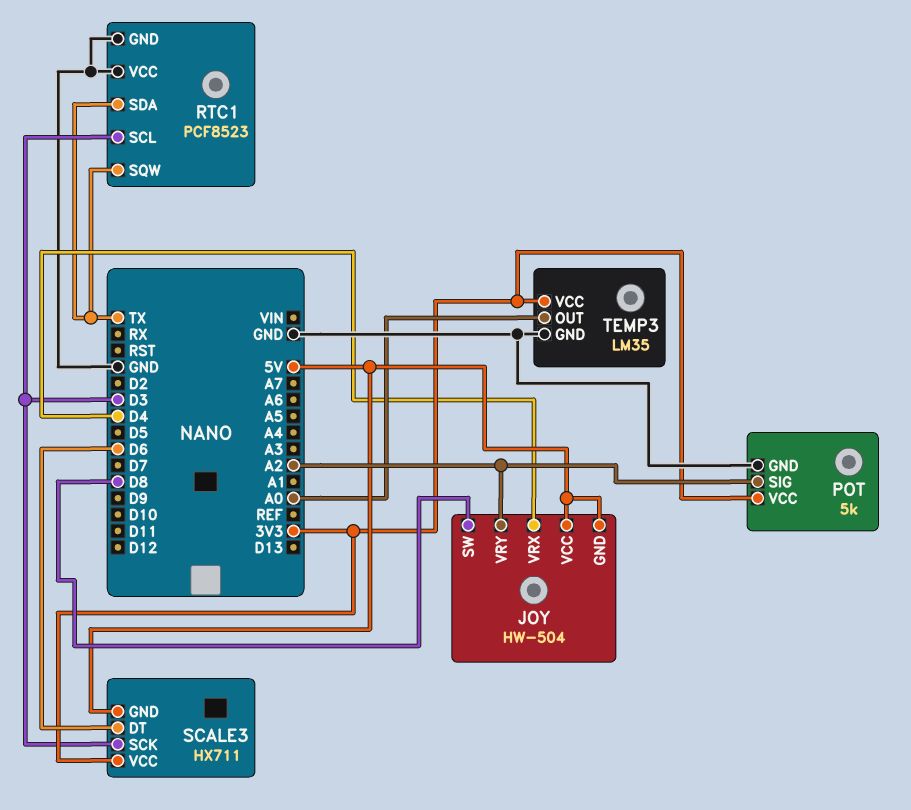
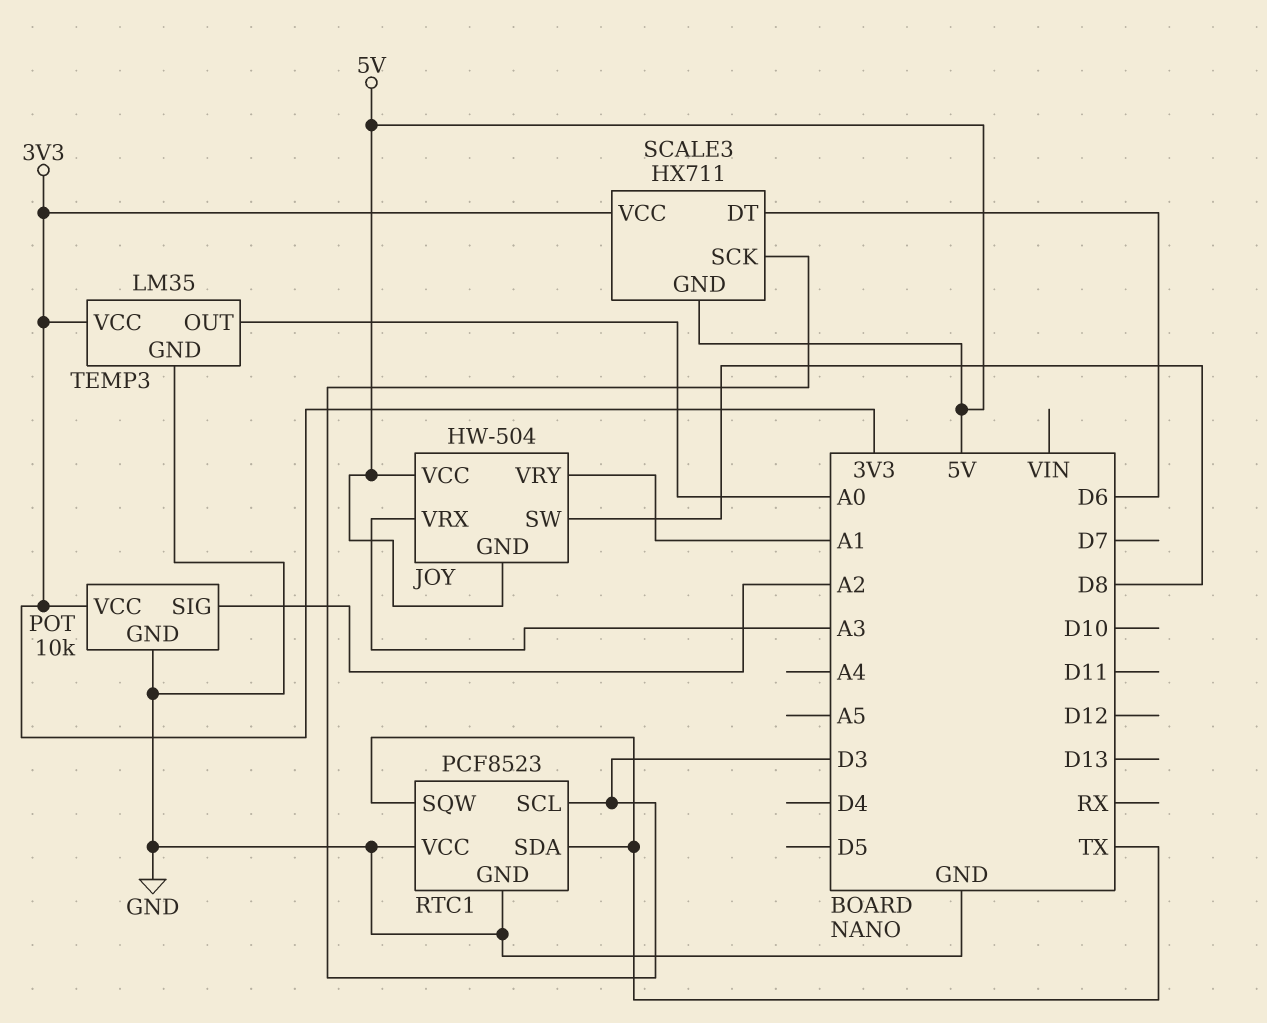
JOY pin VRX: D4 -> A3
JOY pin VRY: A2 -> A1
POT: 5k -> 10k

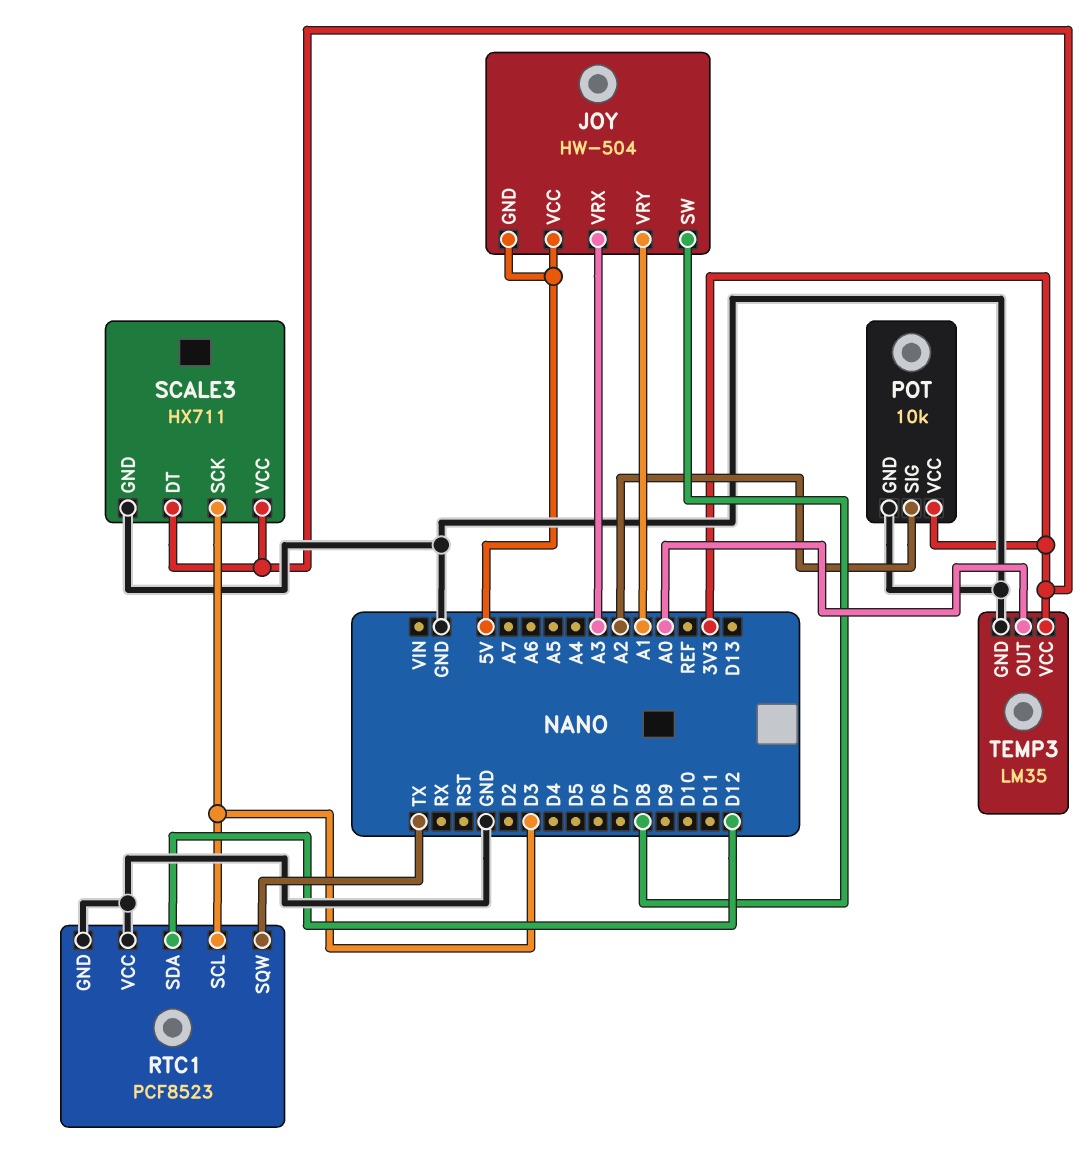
RTC1 pin SDA: TX -> D12
SCALE3 pin DT: D6 -> 3V3
SCALE3 pin GND: 5V -> GND

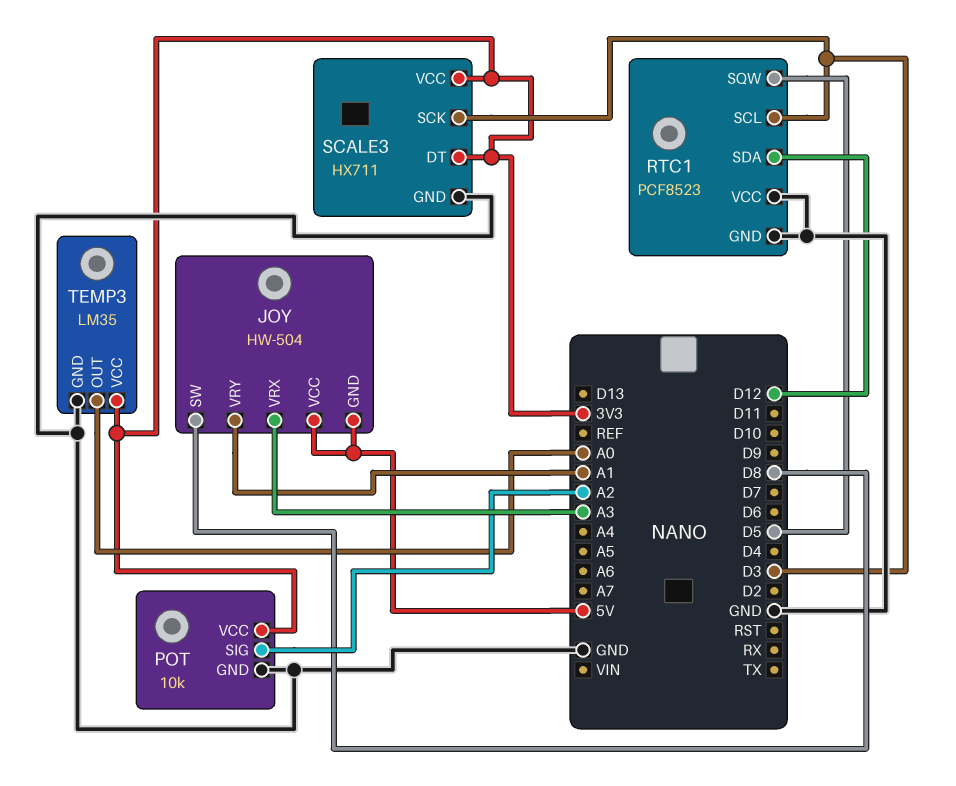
RTC1 pin SQW: TX -> D5

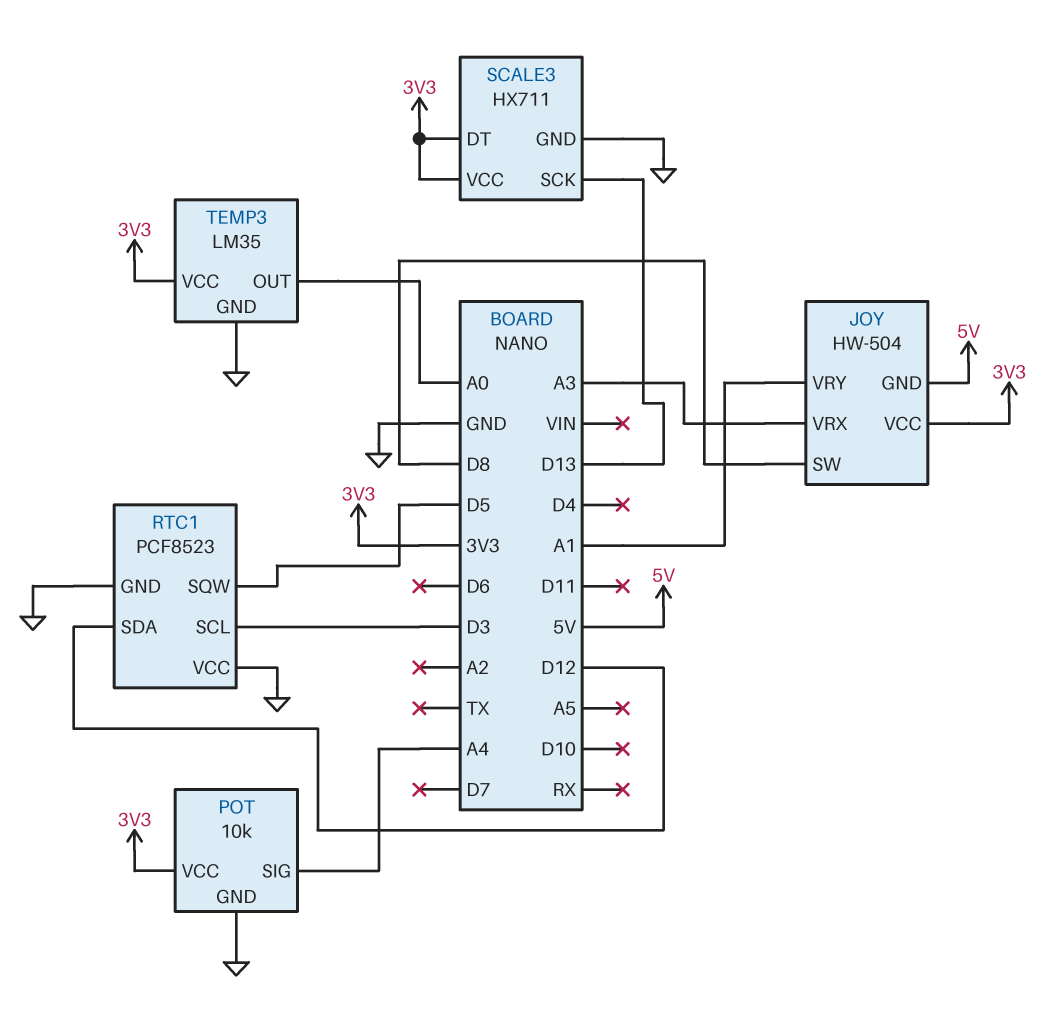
JOY pin VCC: 5V -> 3V3
POT pin SIG: A2 -> A4
SCALE3 pin SCK: D3 -> D13

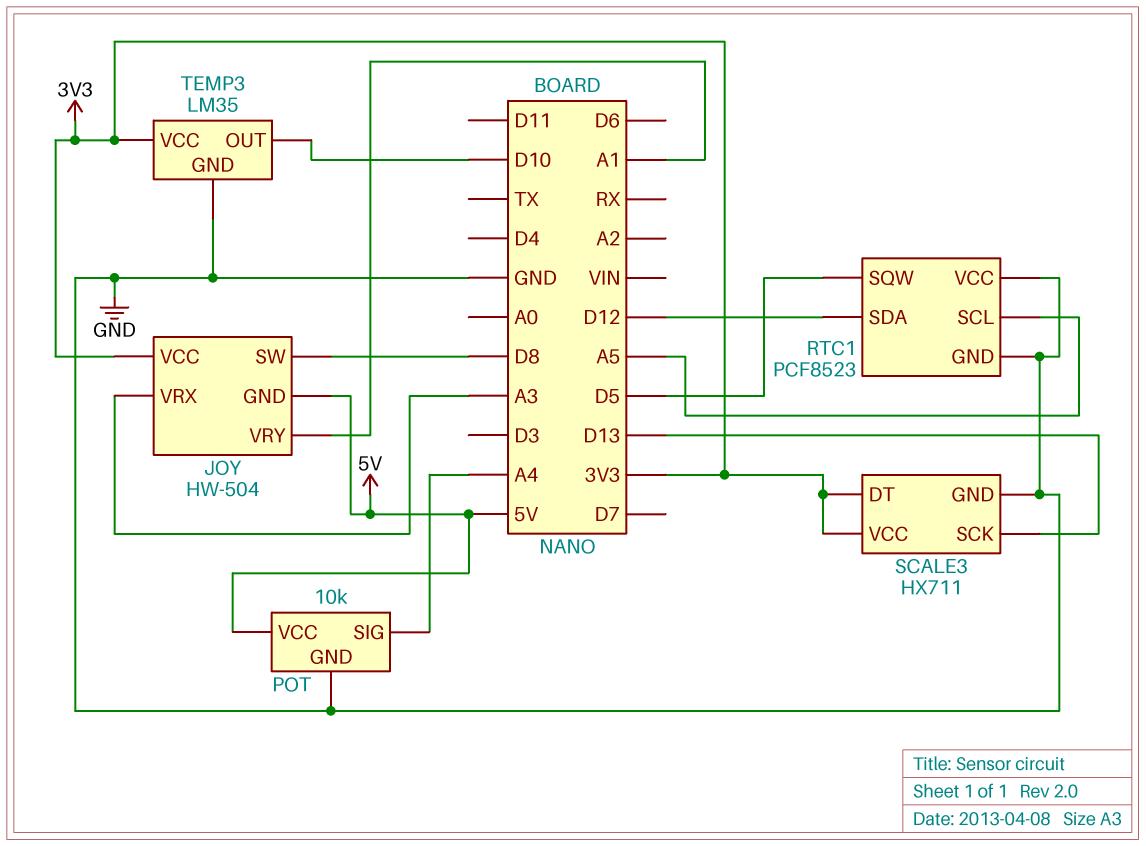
POT pin VCC: 3V3 -> 5V
RTC1 pin SCL: D3 -> A5
TEMP3 pin OUT: A0 -> D10

